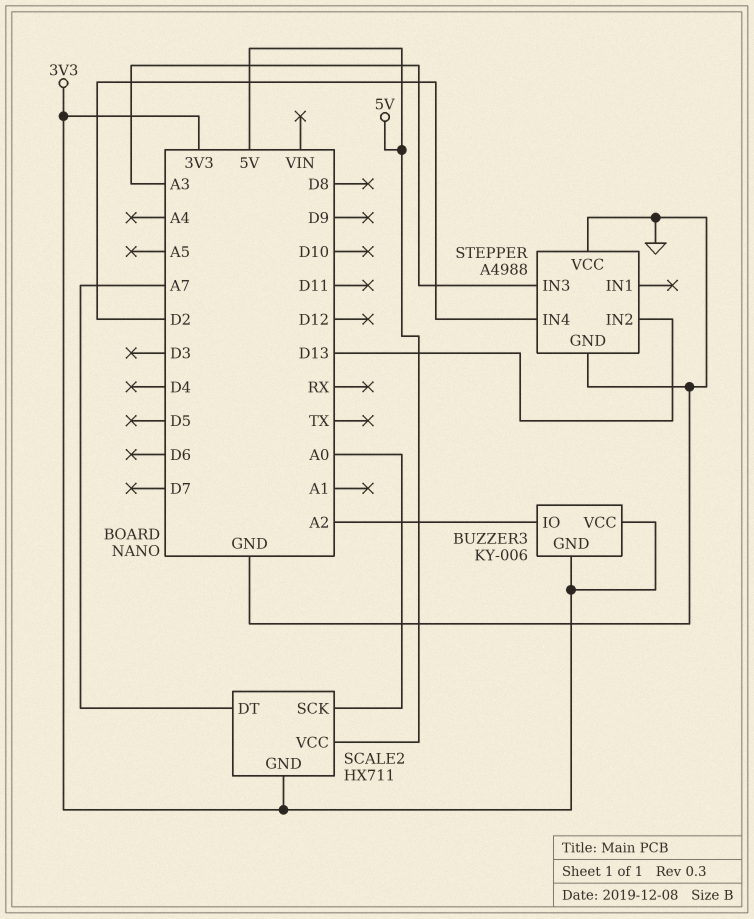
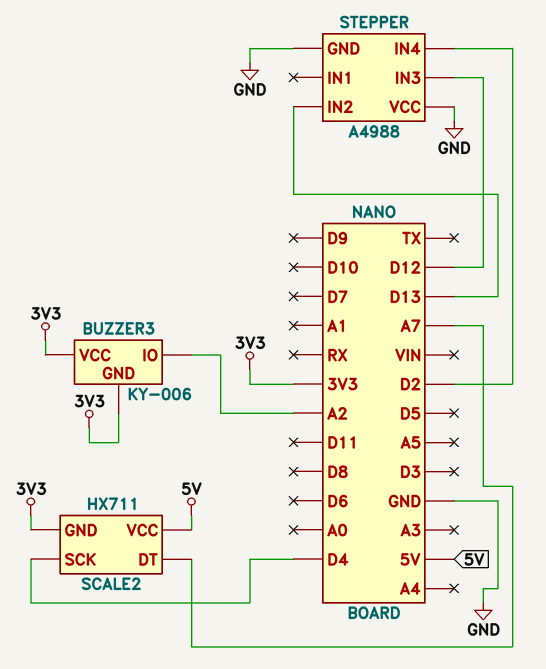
SCALE2 pin SCK: A0 -> D4
STEPPER pin IN3: A3 -> D12

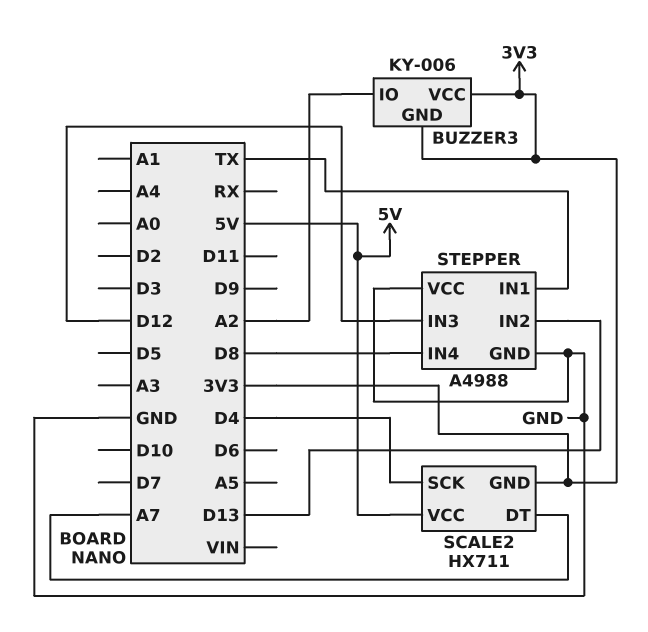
STEPPER pin IN1: none -> TX
STEPPER pin IN4: D2 -> D8

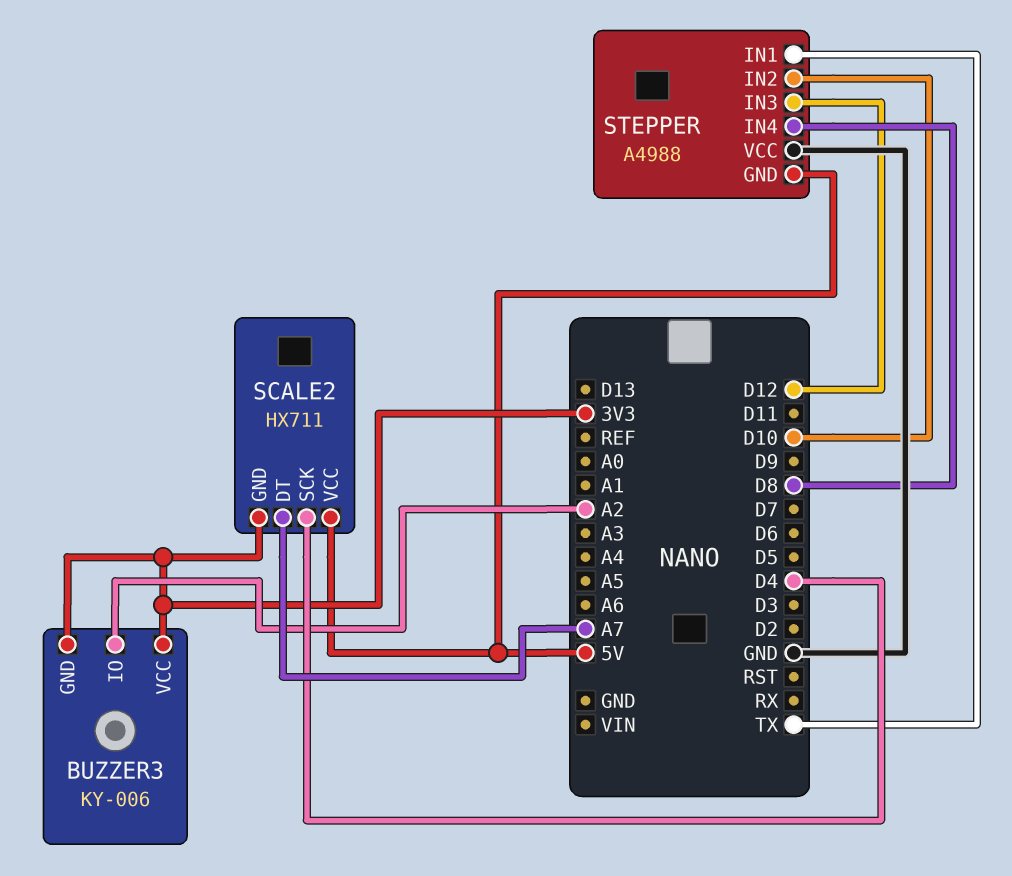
STEPPER pin GND: GND -> 5V
STEPPER pin IN2: D13 -> D10

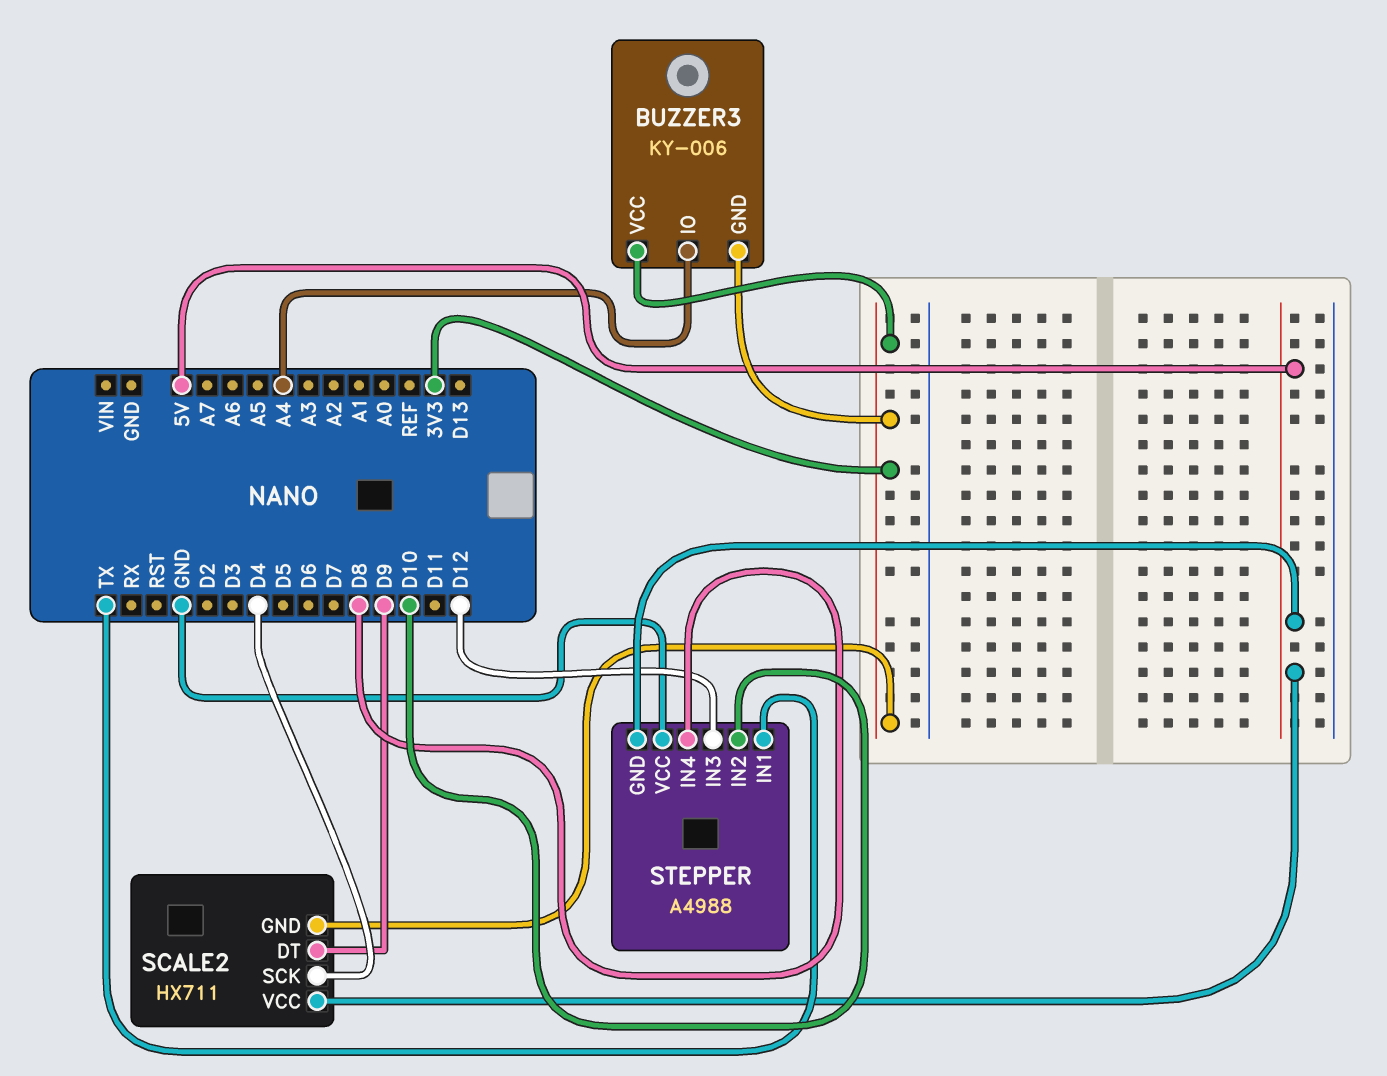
BUZZER3 pin IO: A2 -> A4
SCALE2 pin DT: A7 -> D9

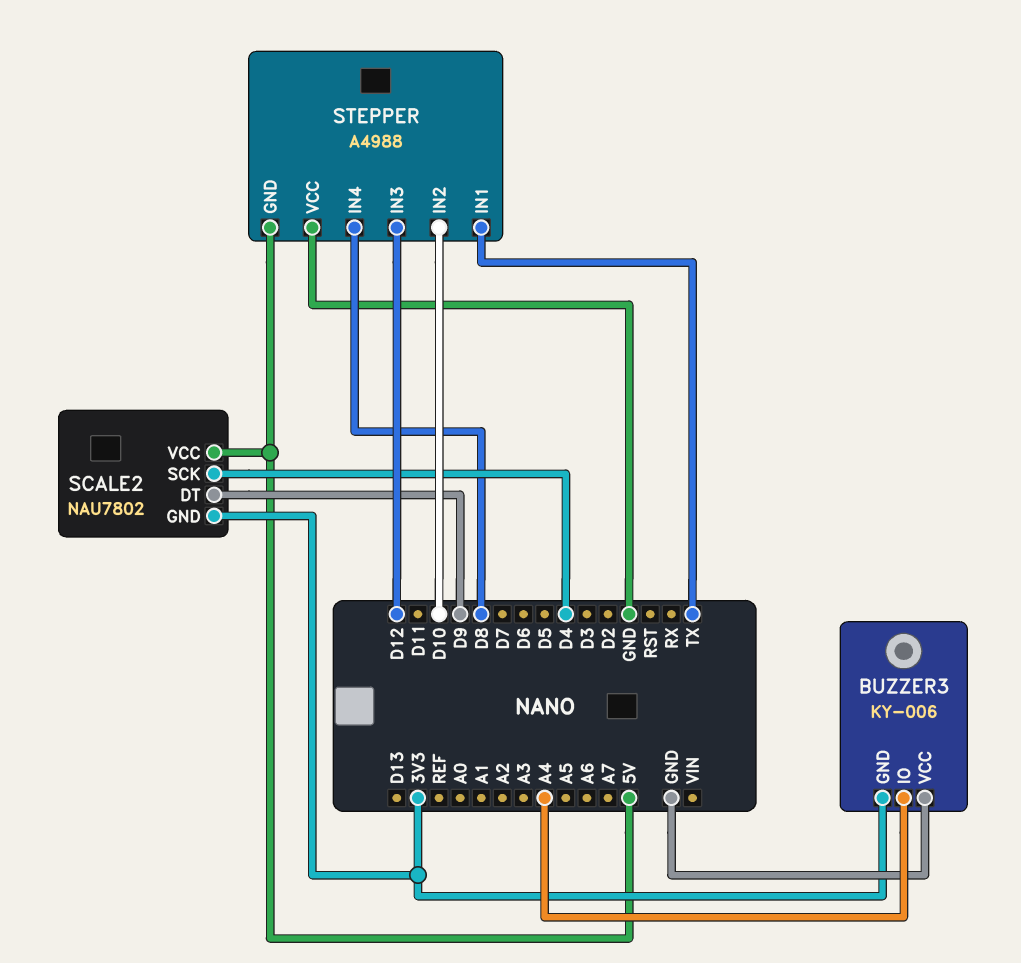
BUZZER3 pin VCC: 3V3 -> GND
SCALE2: HX711 -> NAU7802

